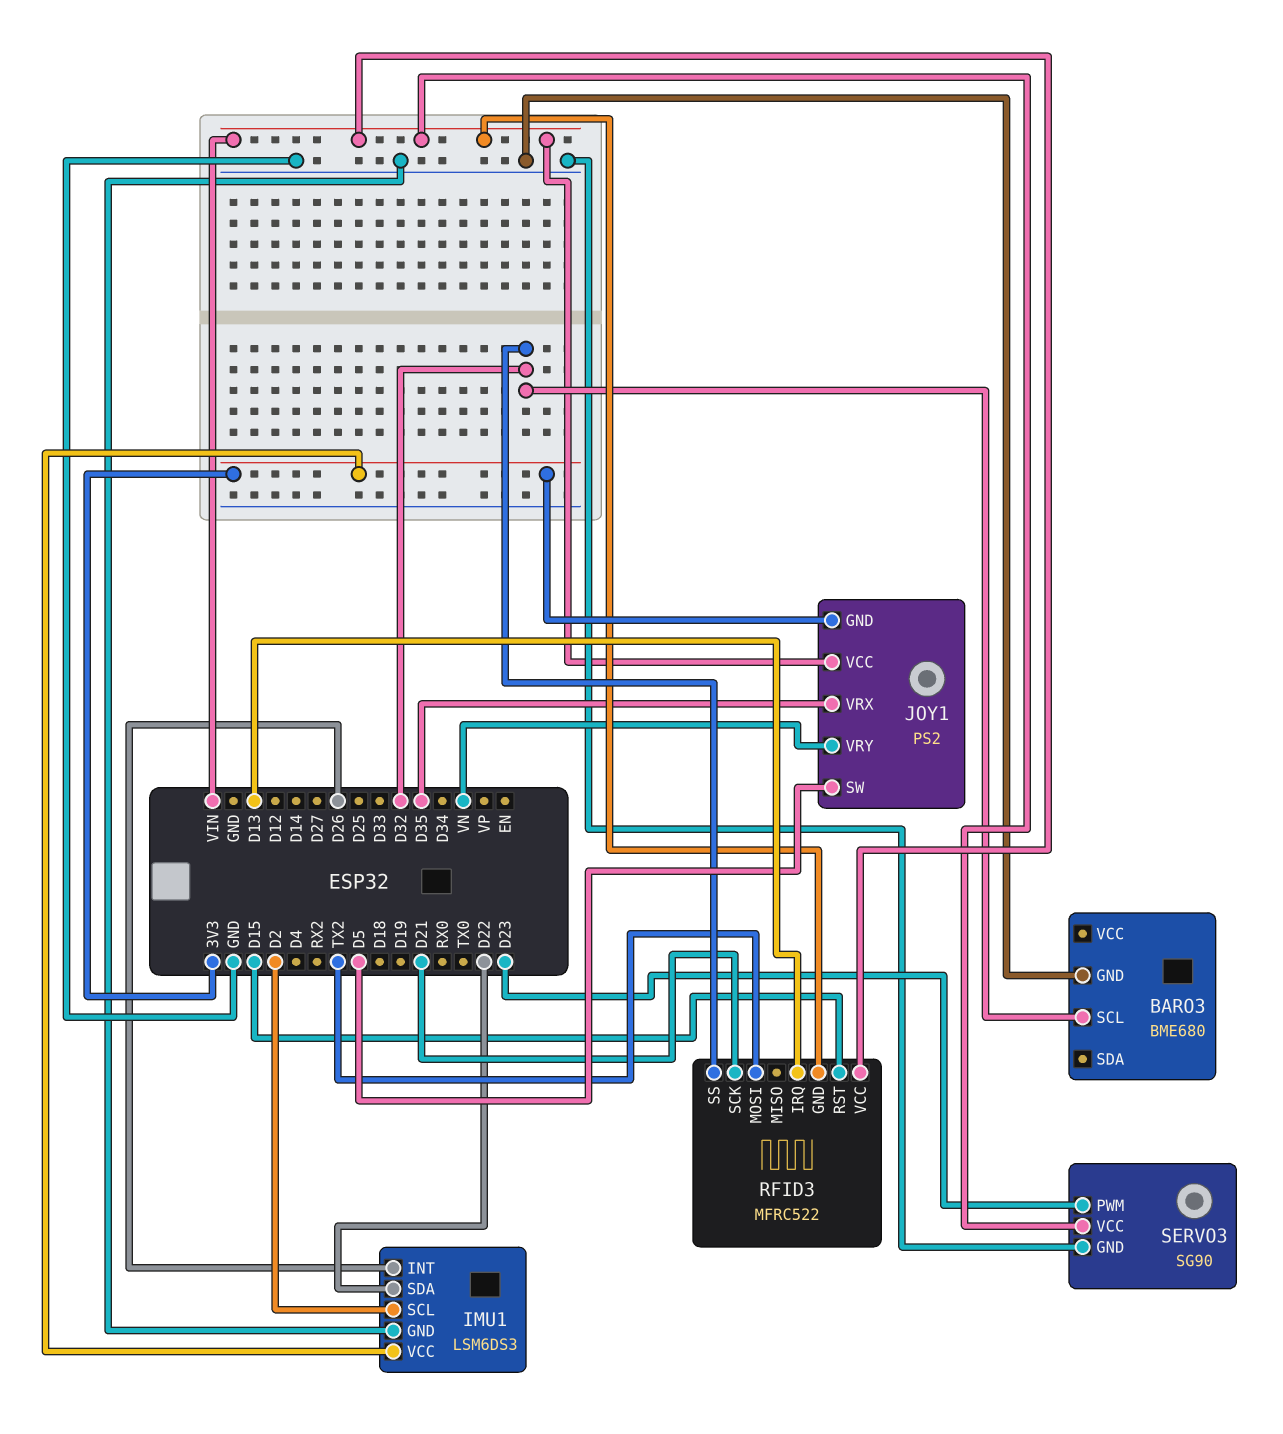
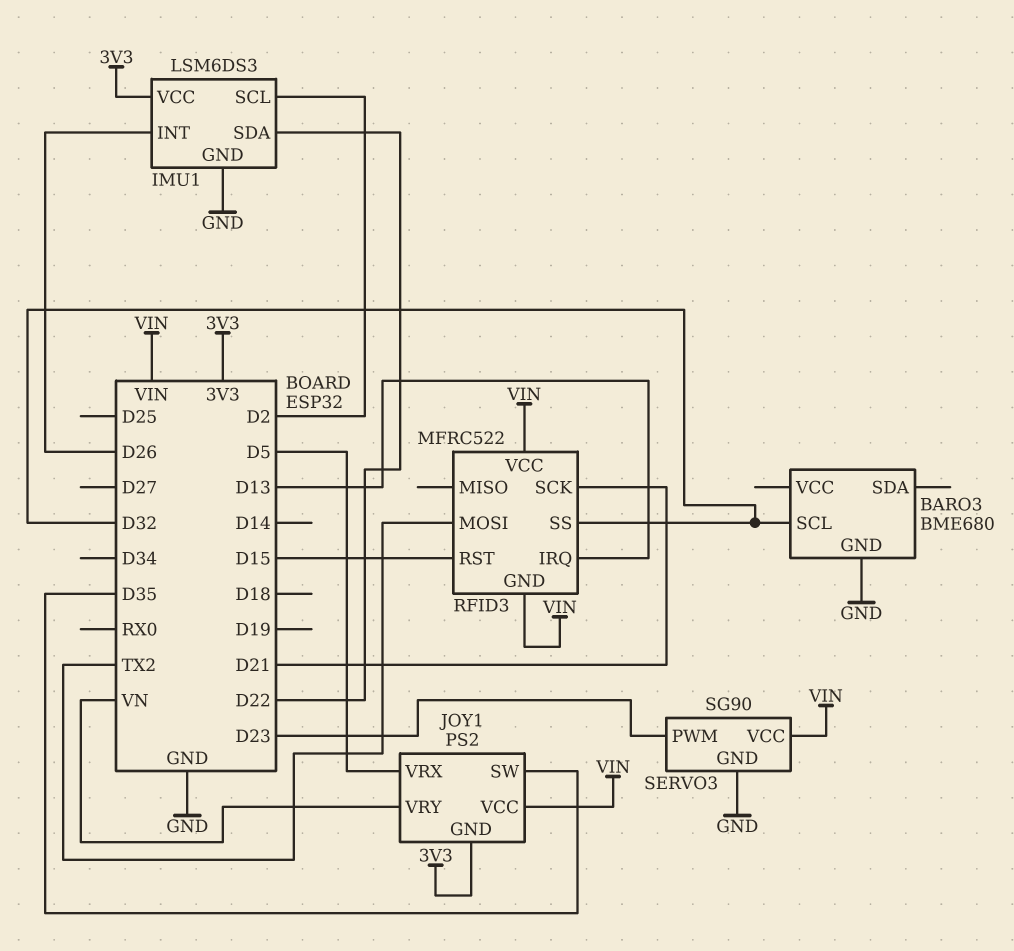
JOY1 pin SW: D5 -> D35
JOY1 pin VRX: D35 -> D5

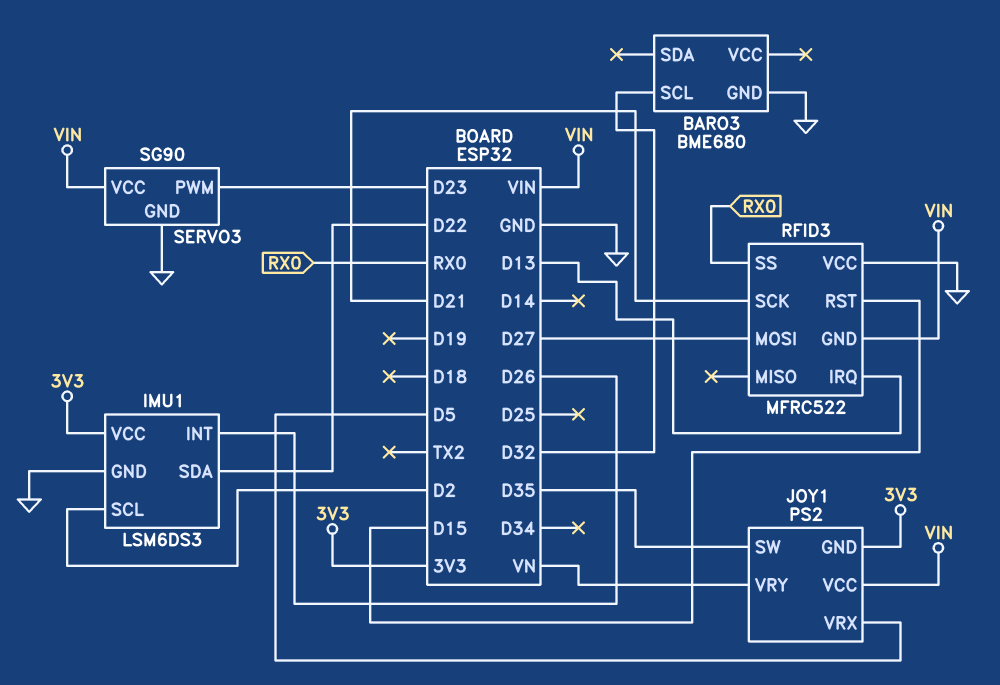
RFID3 pin MOSI: TX2 -> D27
RFID3 pin SS: D32 -> RX0
RFID3 pin VCC: VIN -> GND

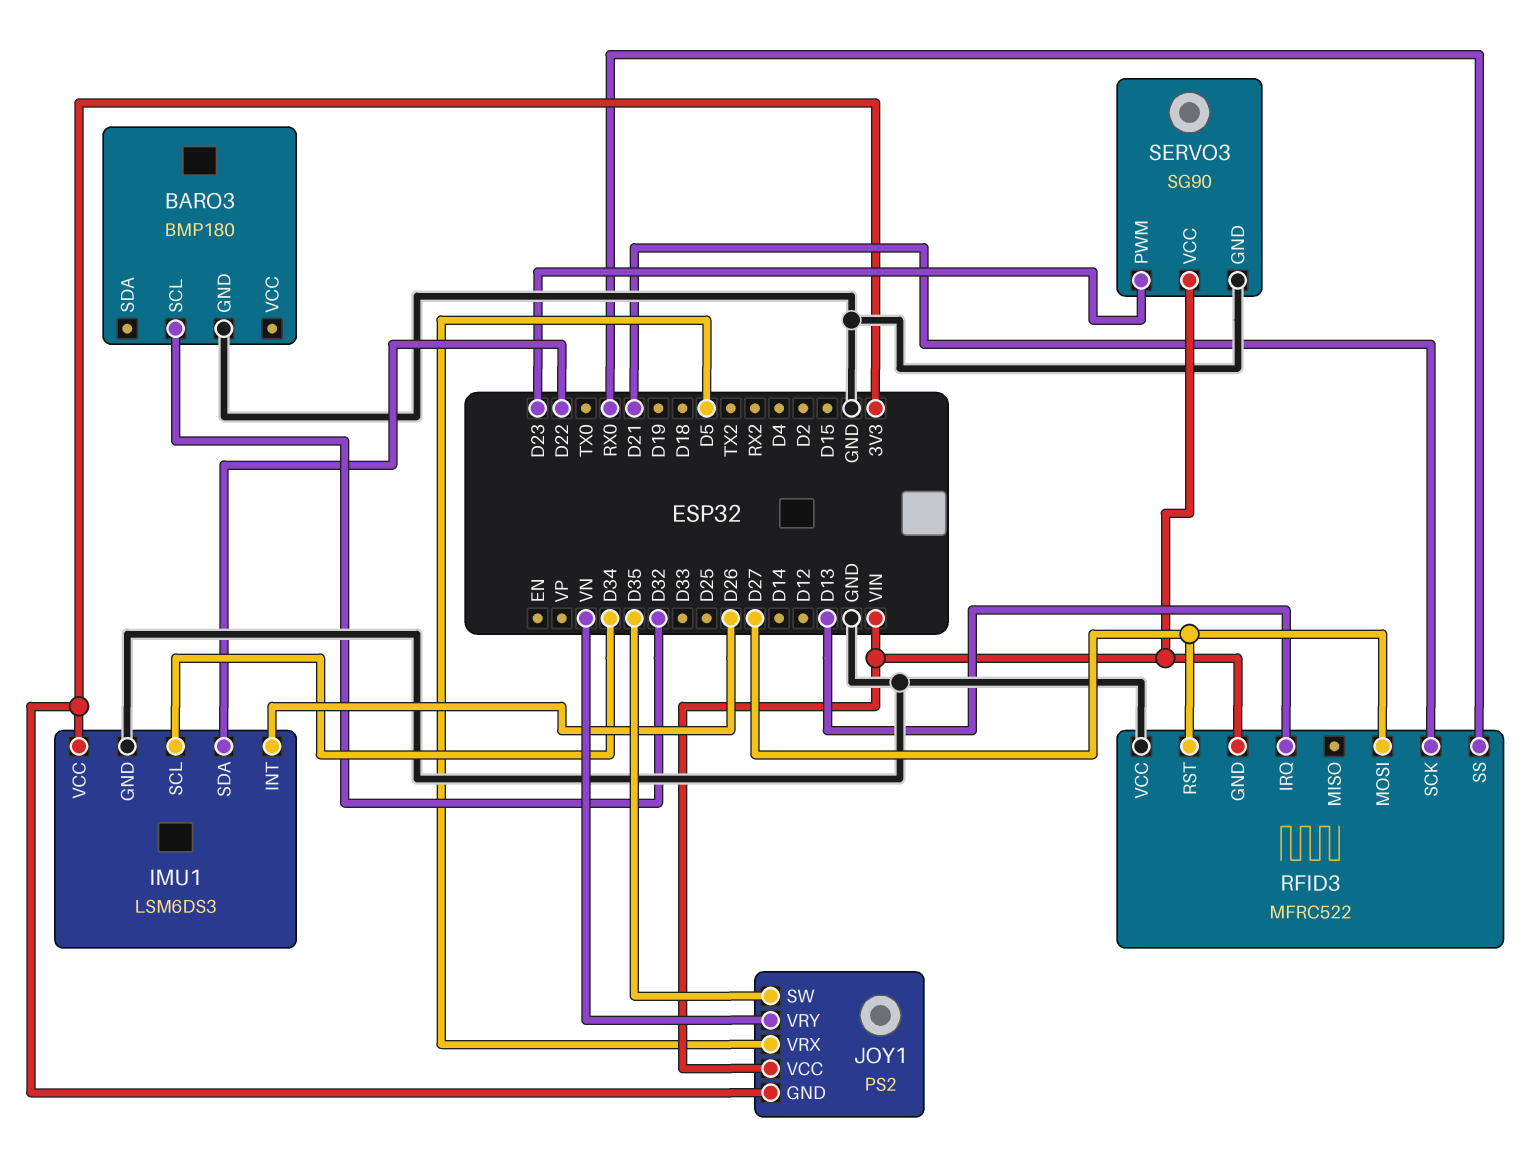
BARO3: BME680 -> BMP180
IMU1 pin SCL: D2 -> D34
RFID3 pin RST: D15 -> D27

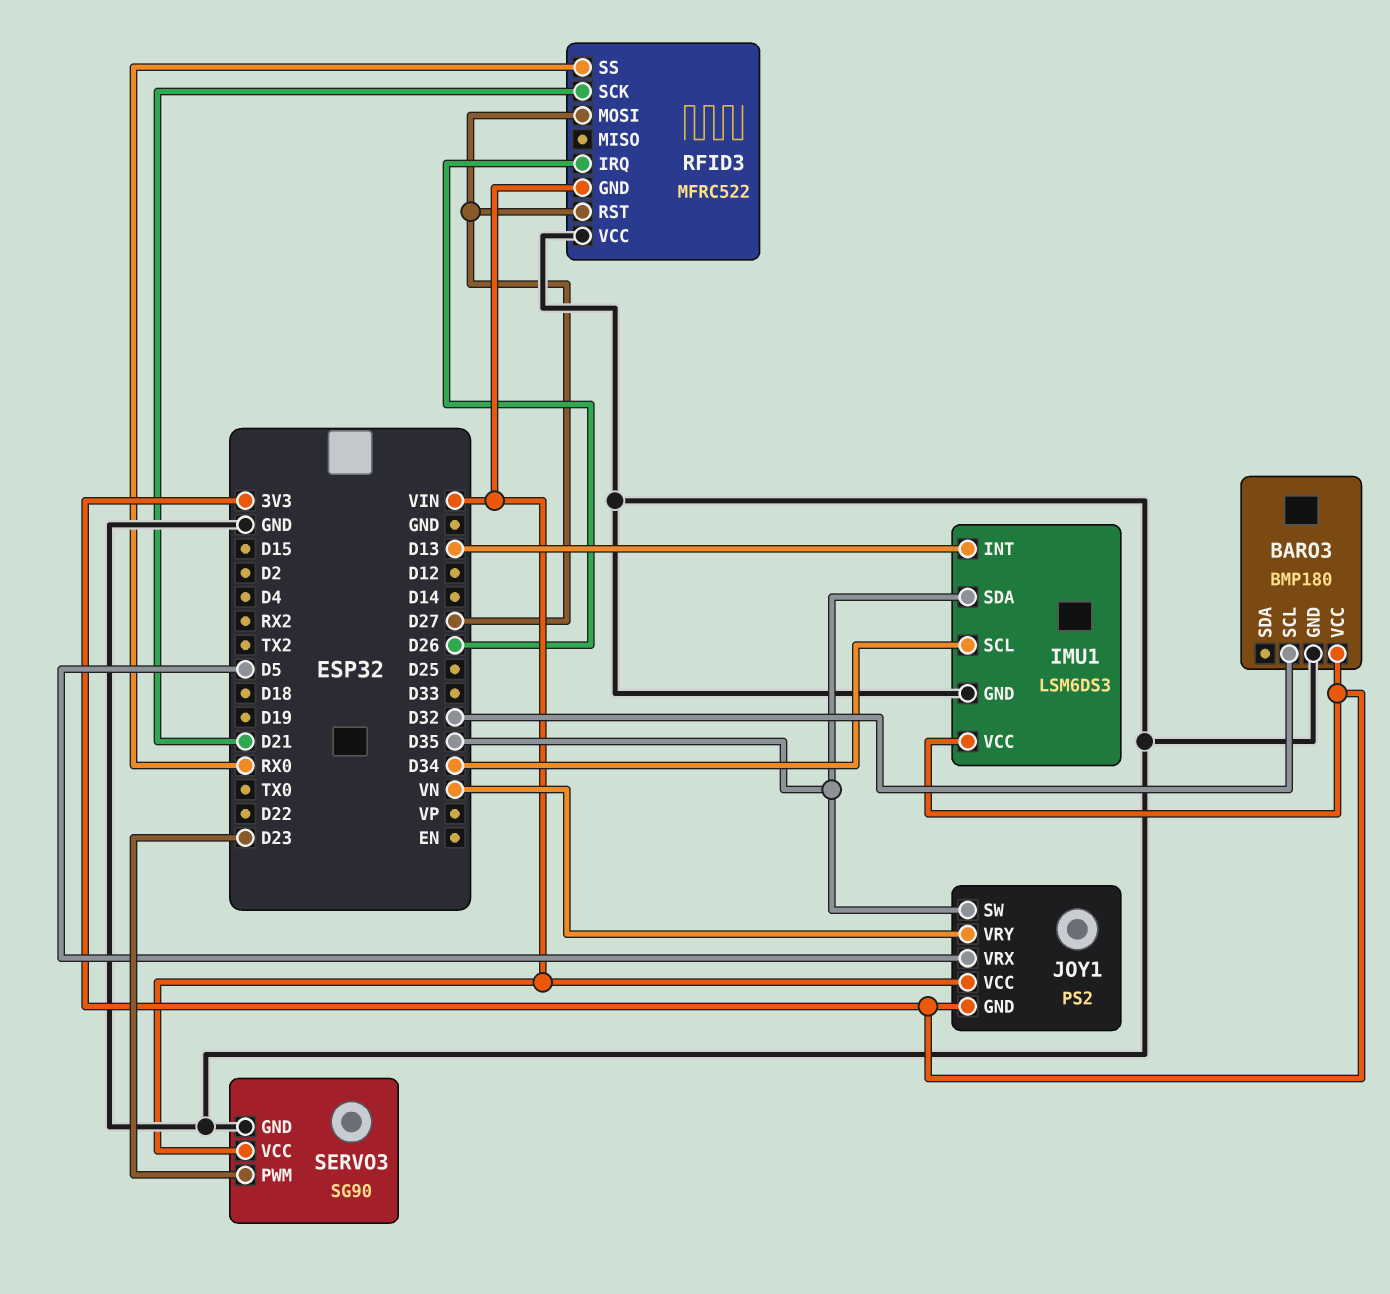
BARO3 pin VCC: none -> 3V3
IMU1 pin INT: D26 -> D13
IMU1 pin SDA: D22 -> D35
RFID3 pin IRQ: D13 -> D26

